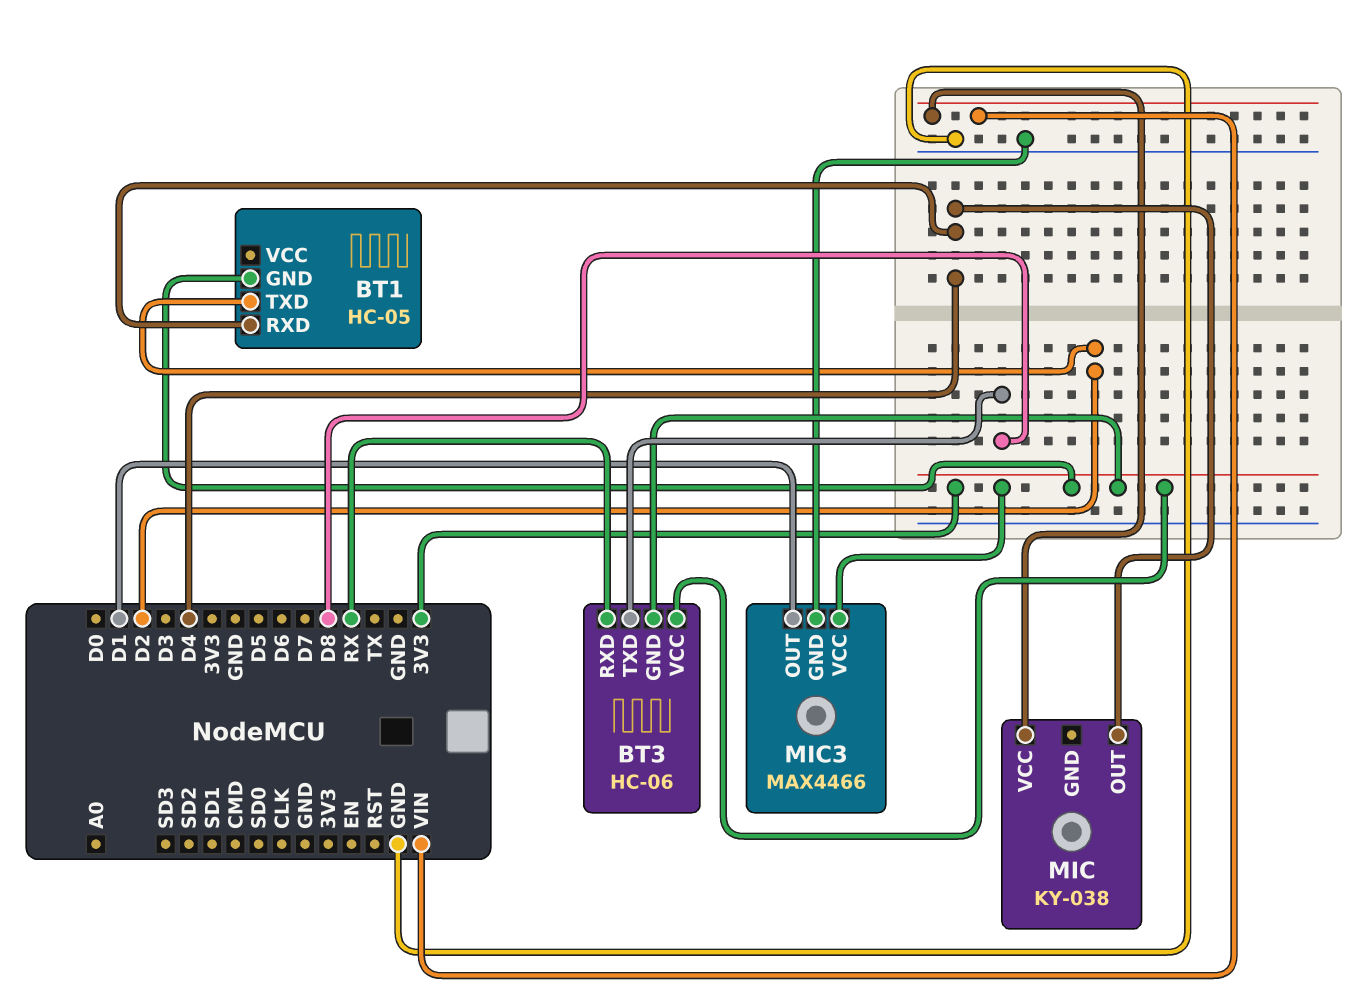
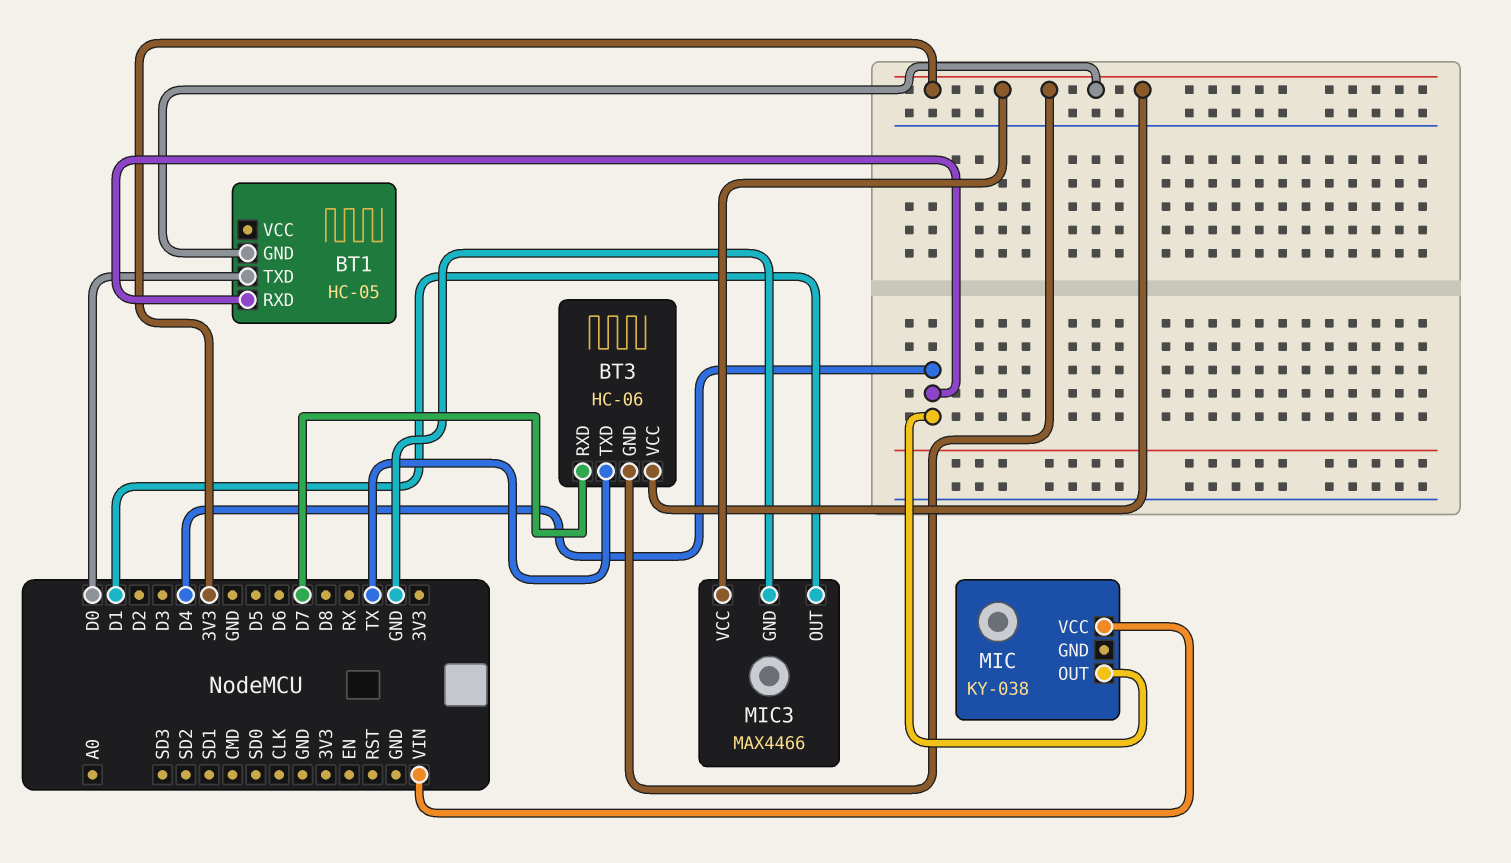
BT1 pin TXD: D2 -> D0
BT3 pin RXD: RX -> D7
BT3 pin TXD: D8 -> TX

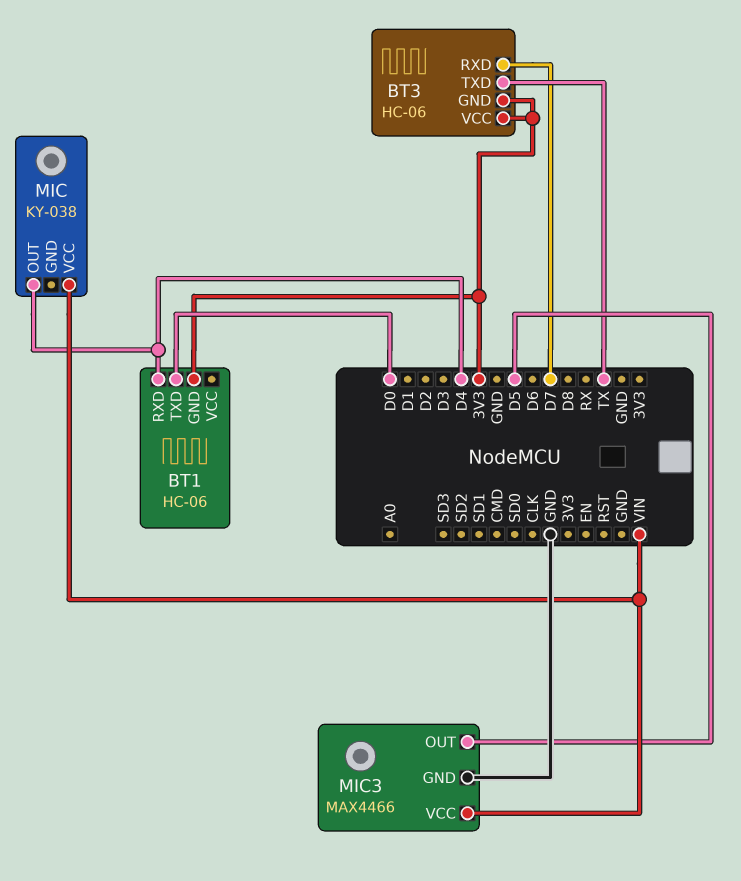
BT1: HC-05 -> HC-06
MIC3 pin OUT: D1 -> D5
MIC3 pin VCC: 3V3 -> VIN

